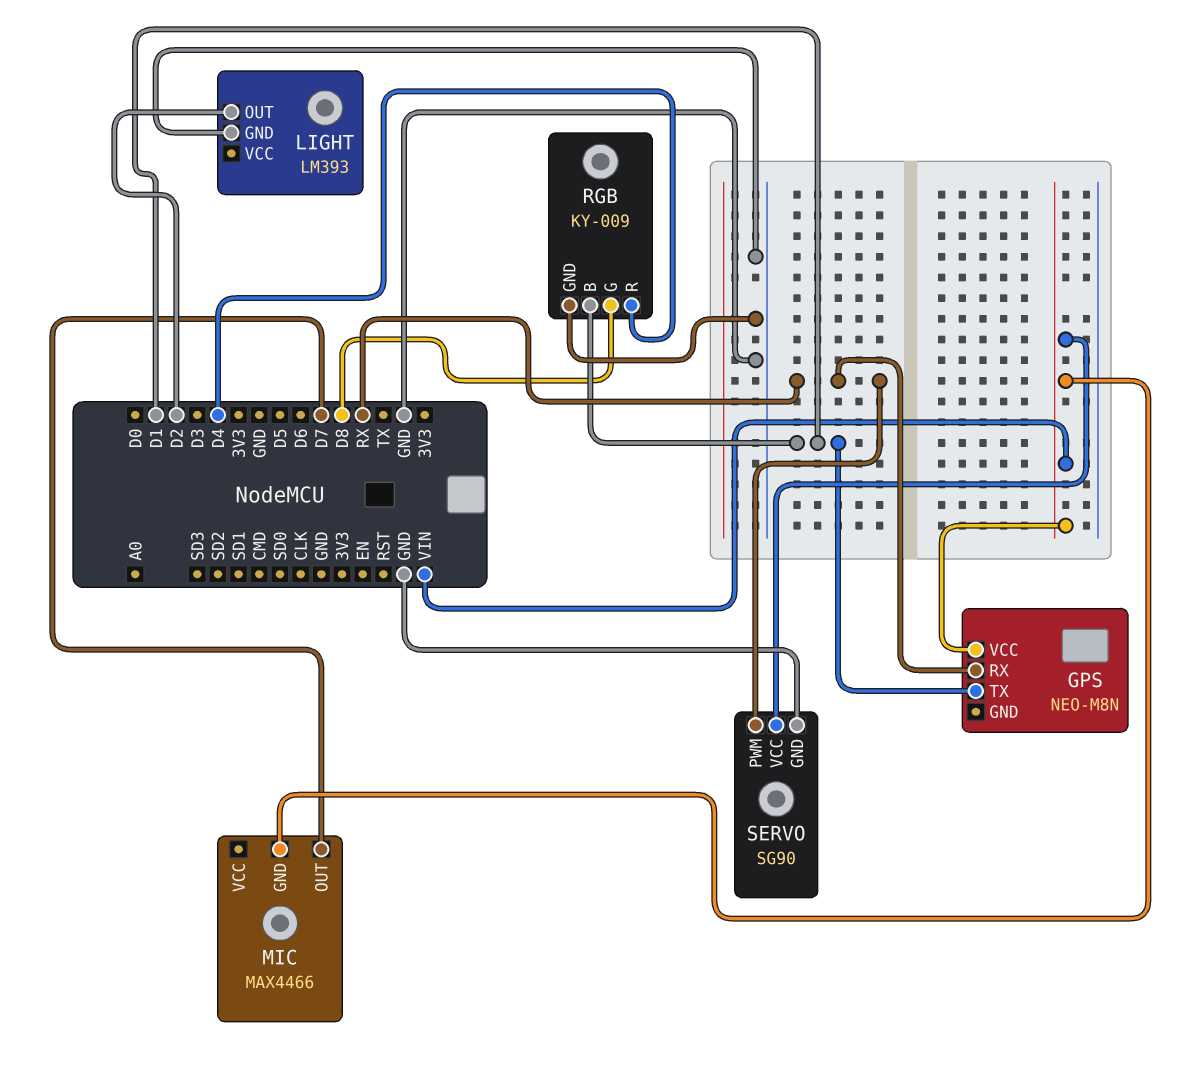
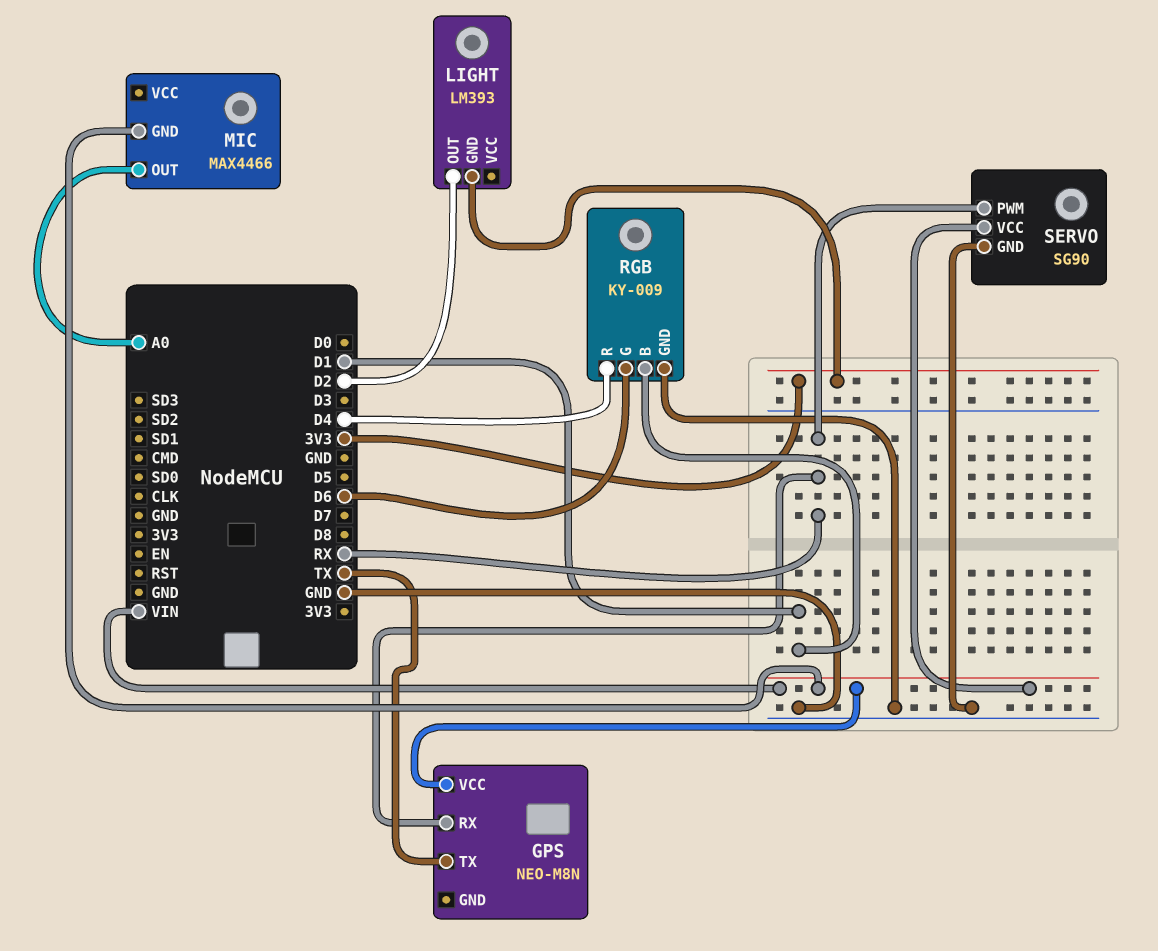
GPS pin TX: D1 -> TX
LIGHT pin GND: GND -> 3V3
MIC pin OUT: D7 -> A0
RGB pin G: D8 -> D6

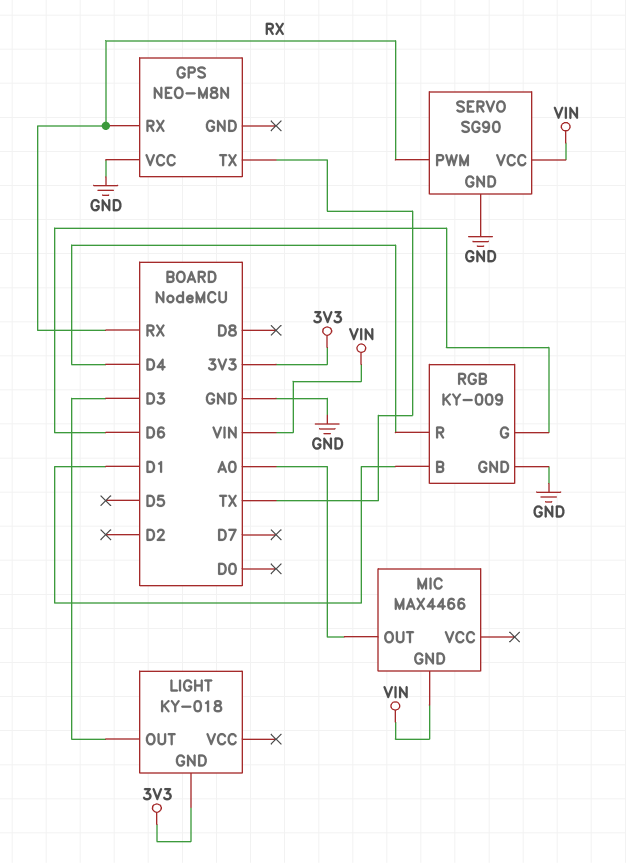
GPS pin VCC: VIN -> GND
LIGHT: LM393 -> KY-018
LIGHT pin OUT: D2 -> D3

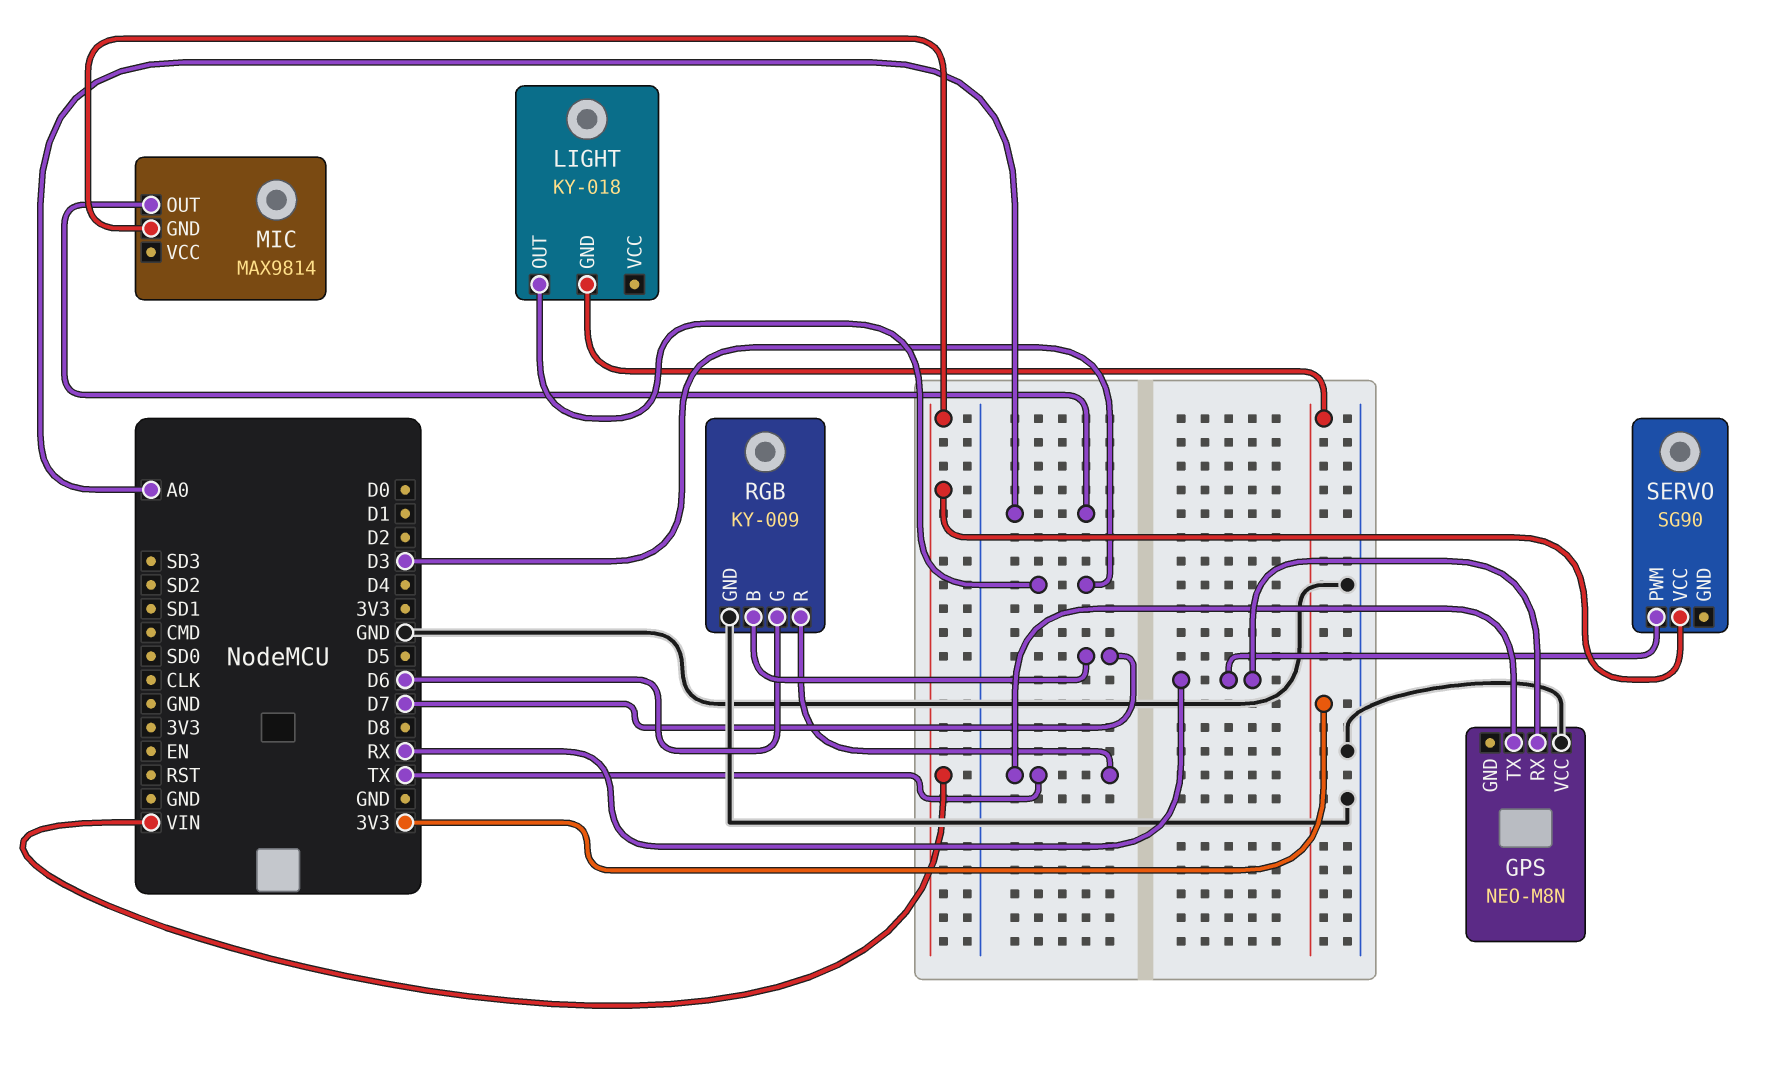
MIC: MAX4466 -> MAX9814
RGB pin B: D1 -> D7
RGB pin R: D4 -> TX
SERVO pin GND: GND -> none

